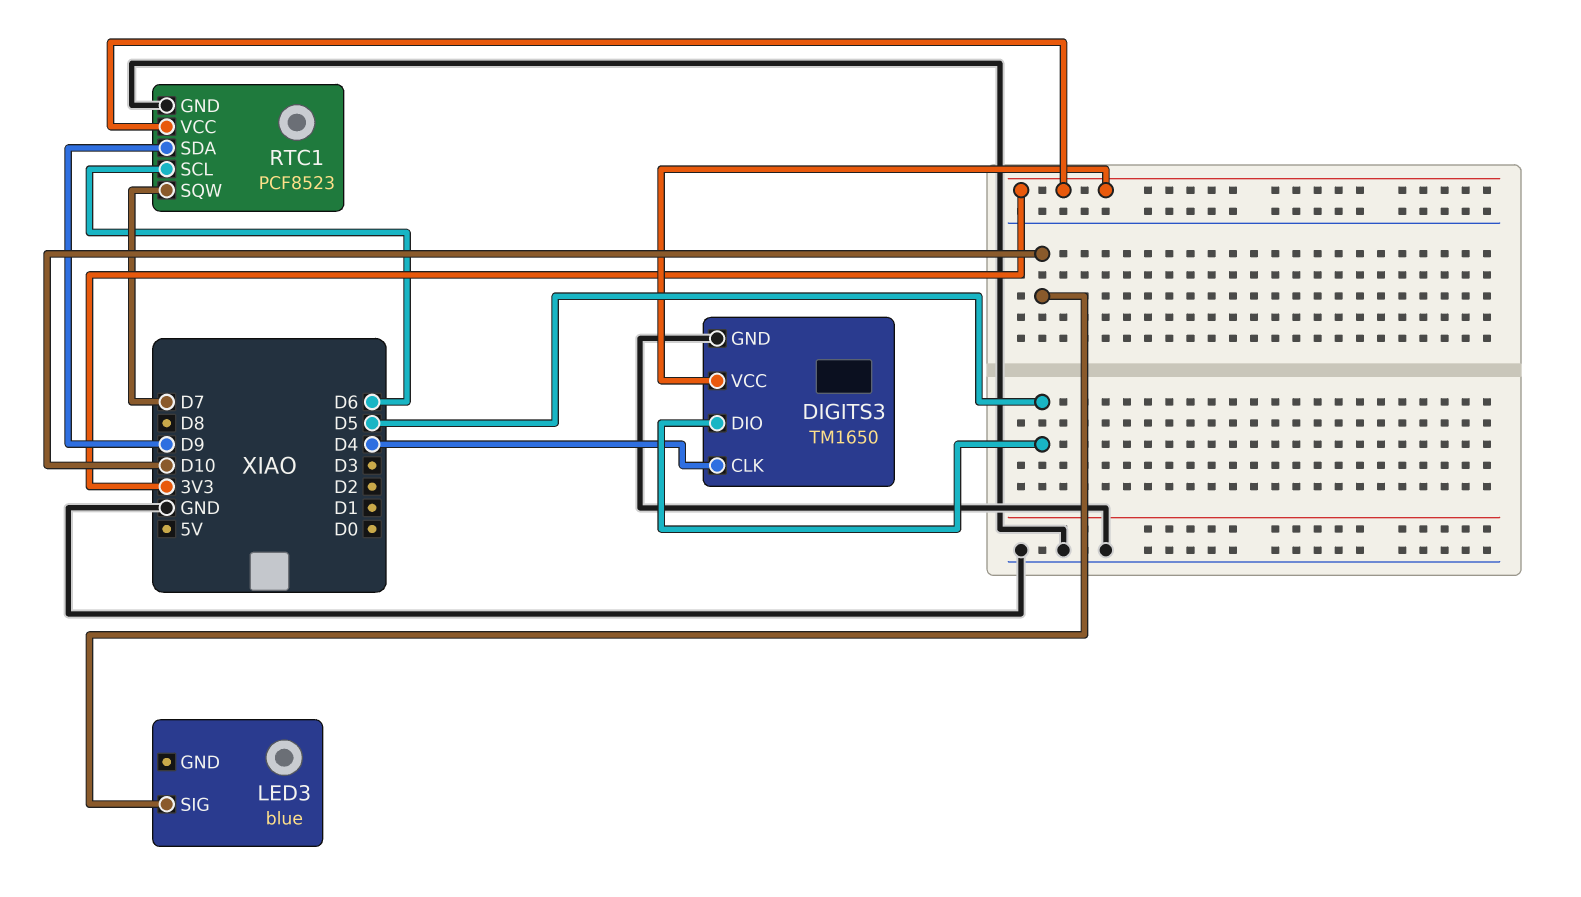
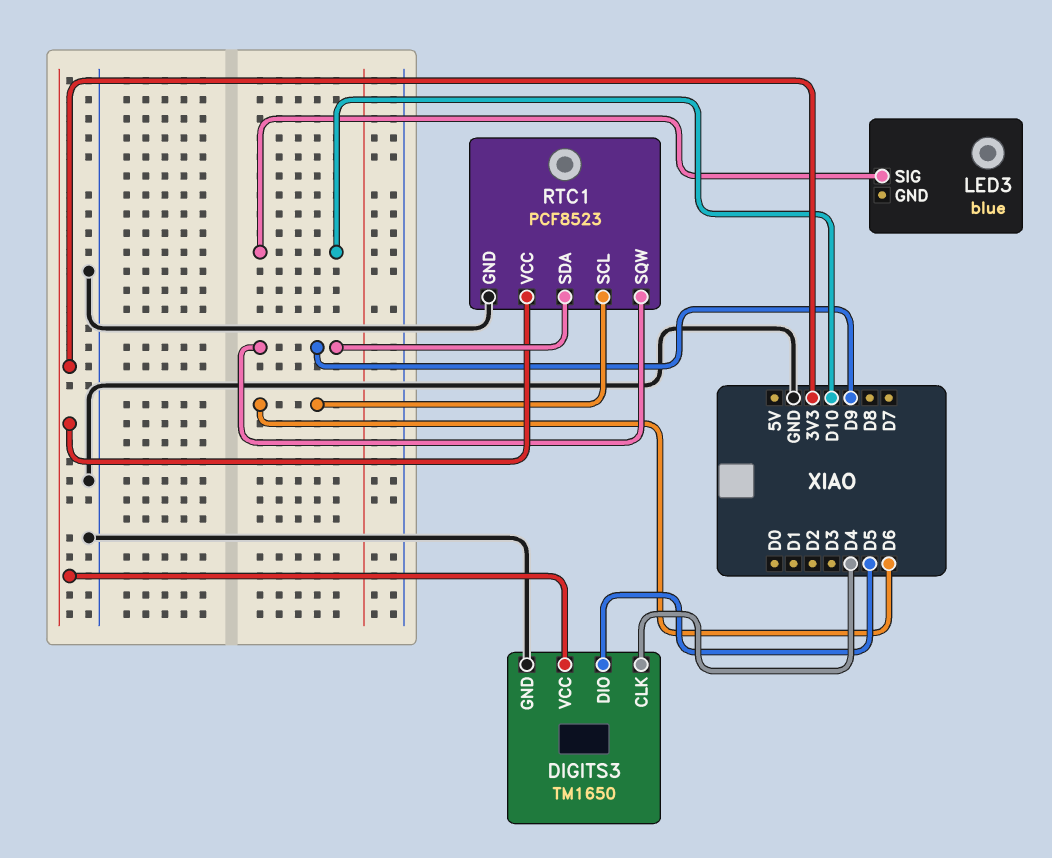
RTC1 pin SQW: D7 -> D9

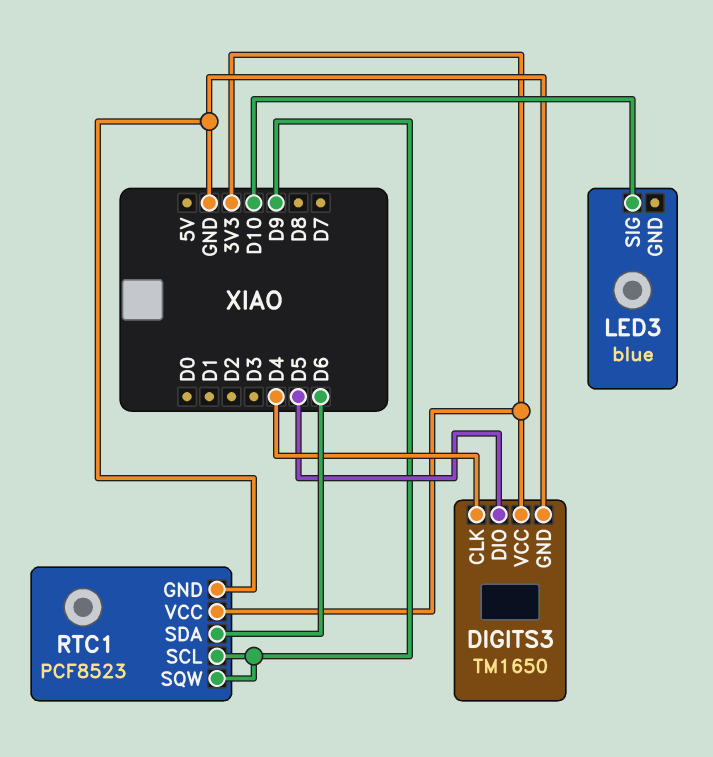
RTC1 pin SCL: D6 -> D9
RTC1 pin SDA: D9 -> D6

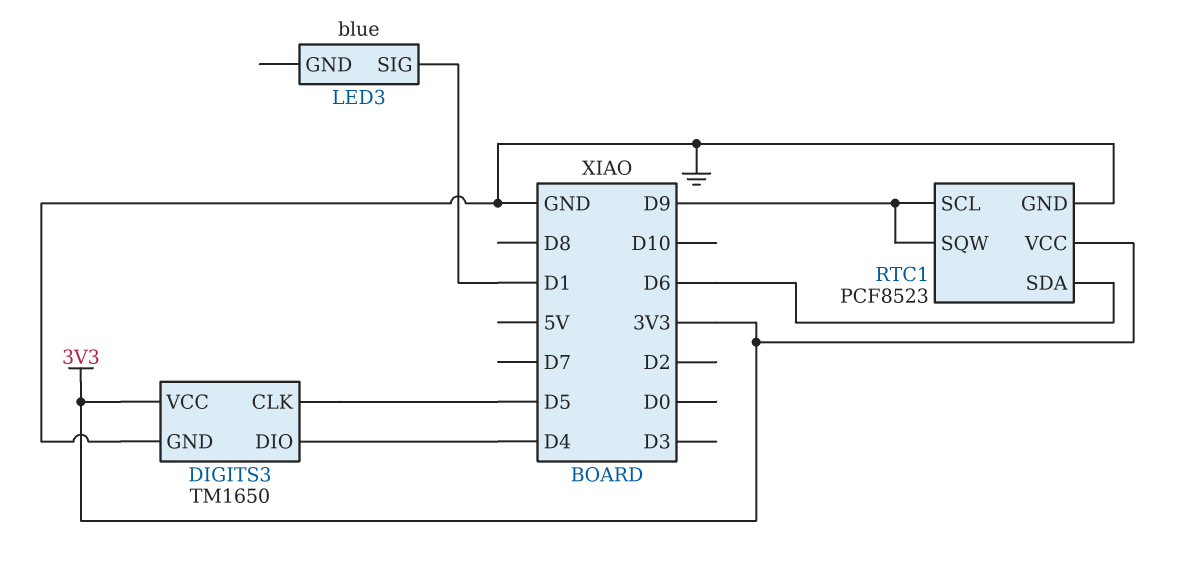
DIGITS3 pin CLK: D4 -> D5
DIGITS3 pin DIO: D5 -> D4
LED3 pin SIG: D10 -> D1

